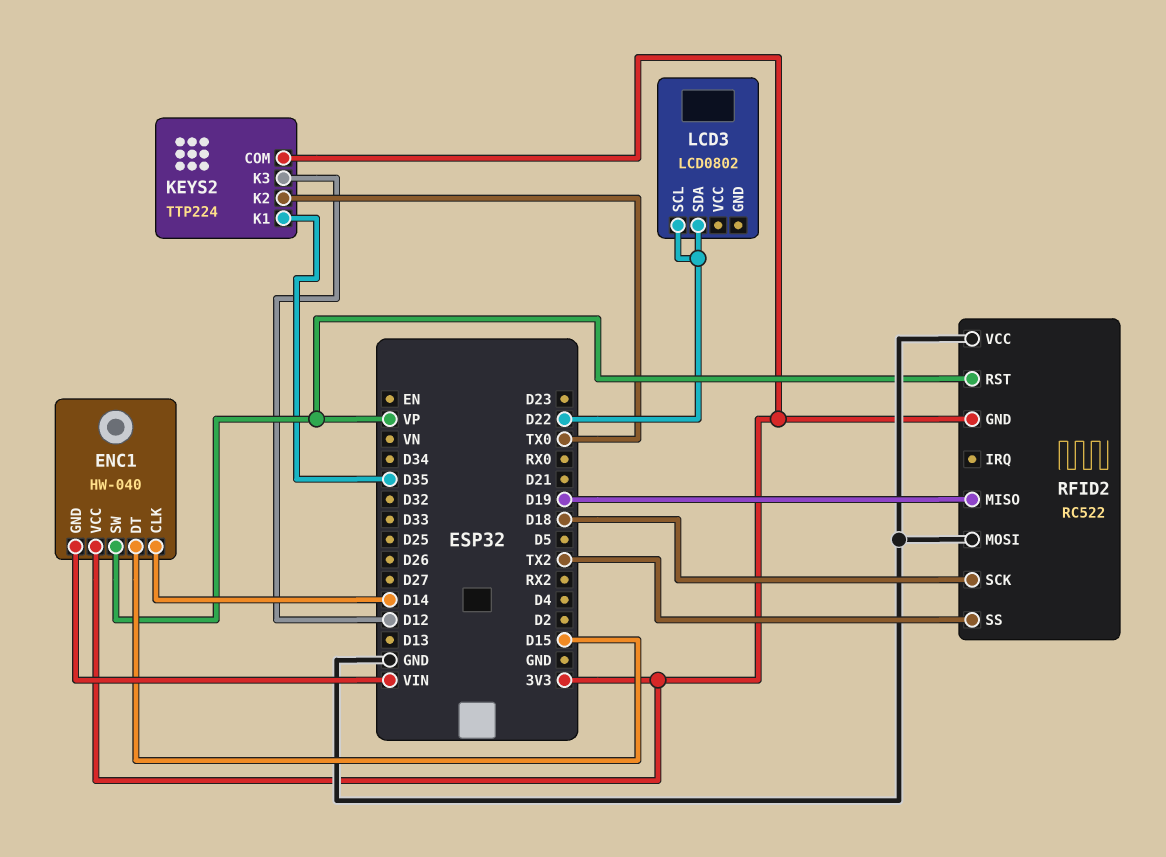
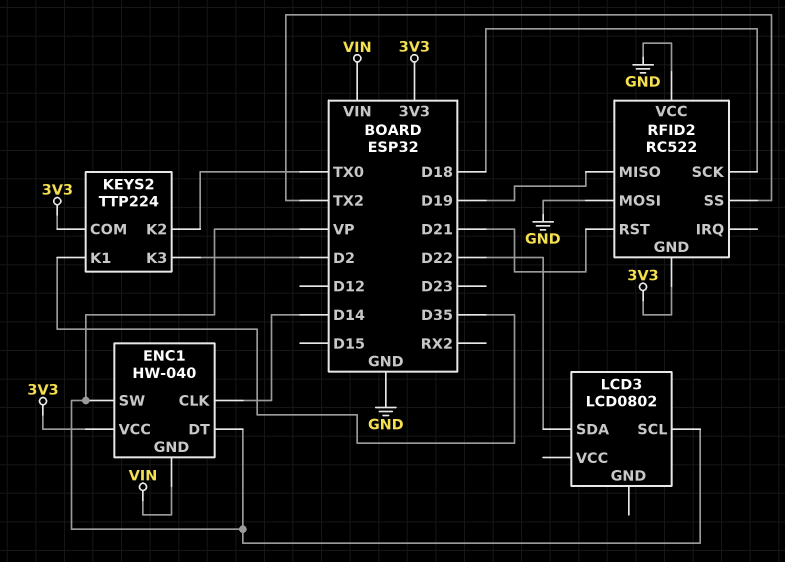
ENC1 pin DT: D15 -> VP
KEYS2 pin K3: D12 -> D2
LCD3 pin SCL: D22 -> VP
RFID2 pin RST: VP -> D21

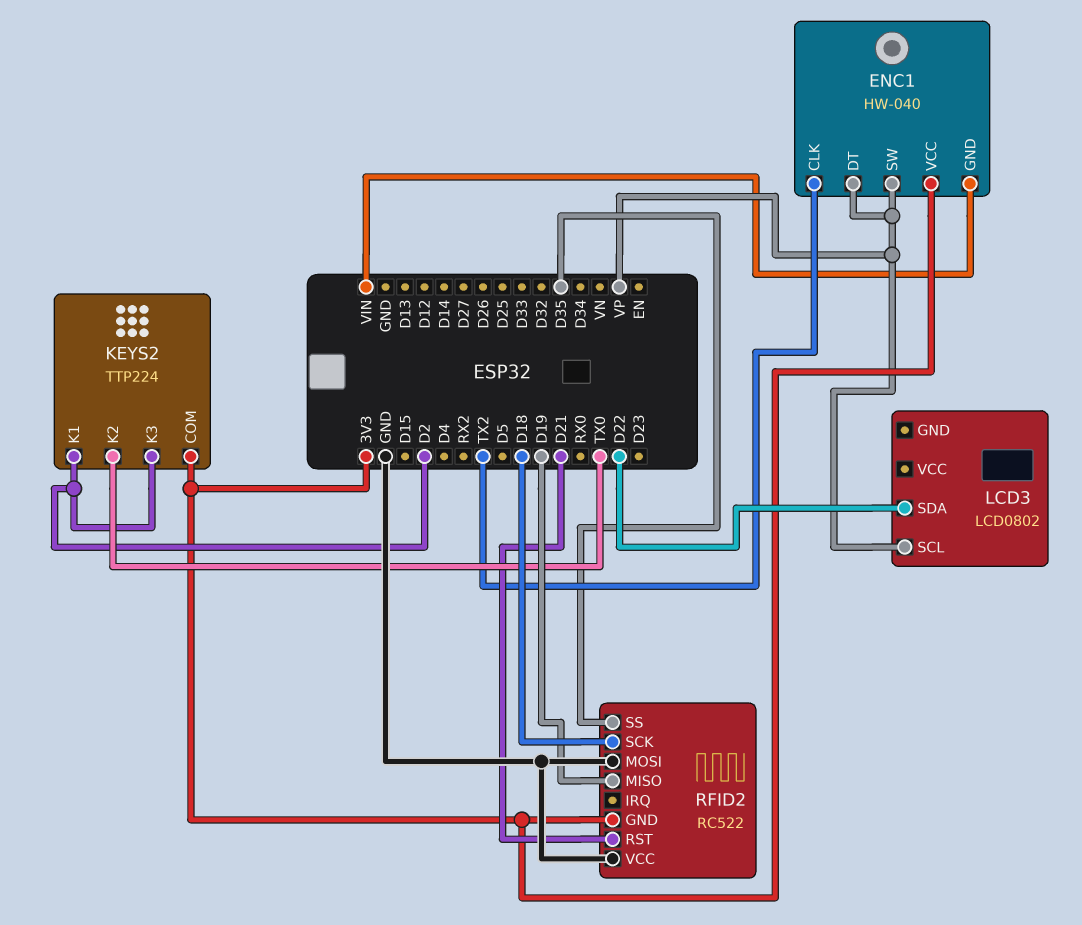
ENC1 pin CLK: D14 -> TX2
KEYS2 pin K1: D35 -> D2
RFID2 pin SS: TX2 -> D35

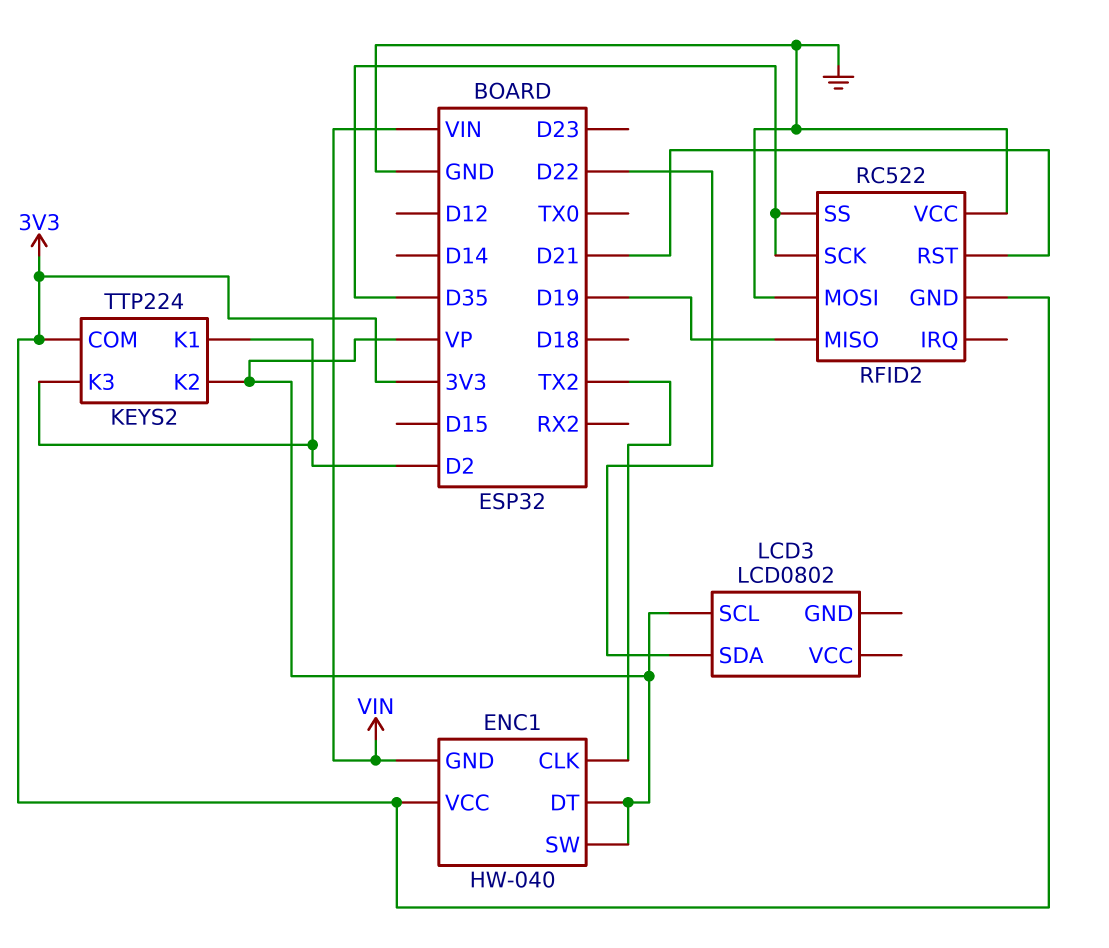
KEYS2 pin K2: TX0 -> VP
RFID2 pin SCK: D18 -> D35

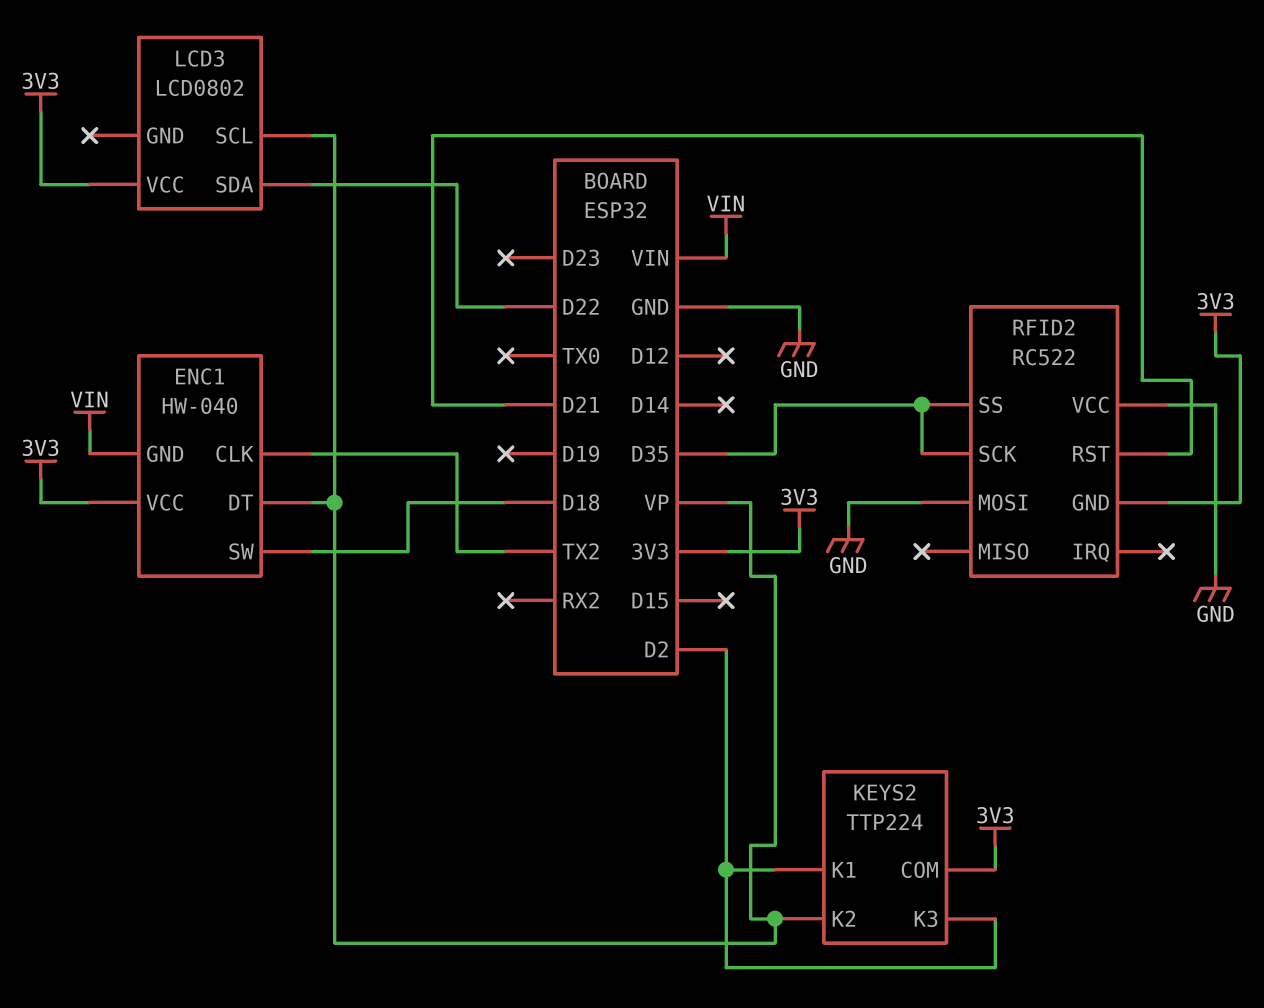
ENC1 pin SW: VP -> D18
LCD3 pin VCC: none -> 3V3
RFID2 pin MISO: D19 -> none

